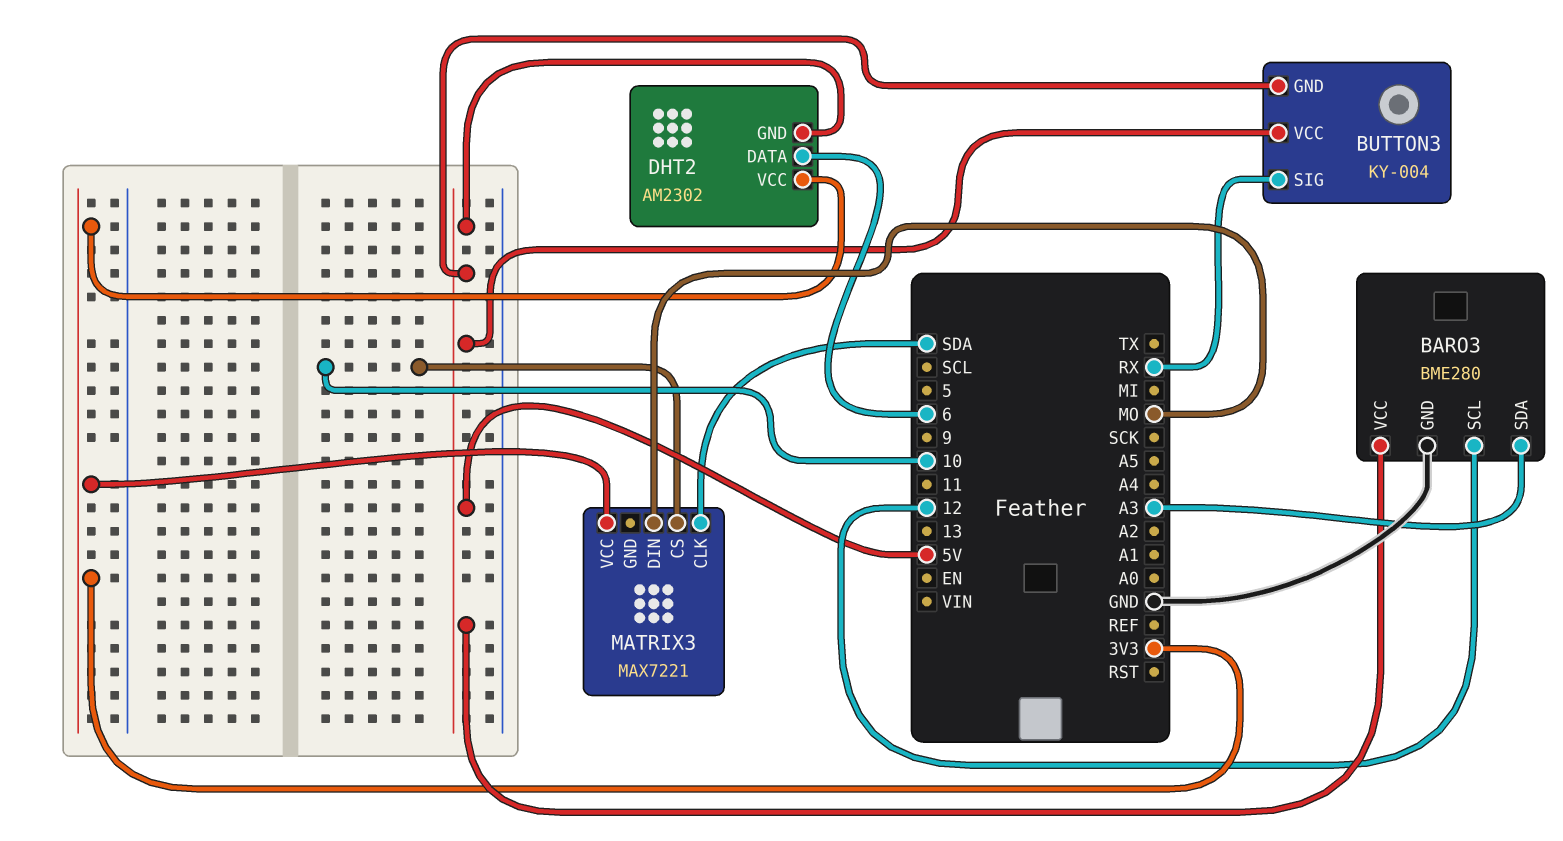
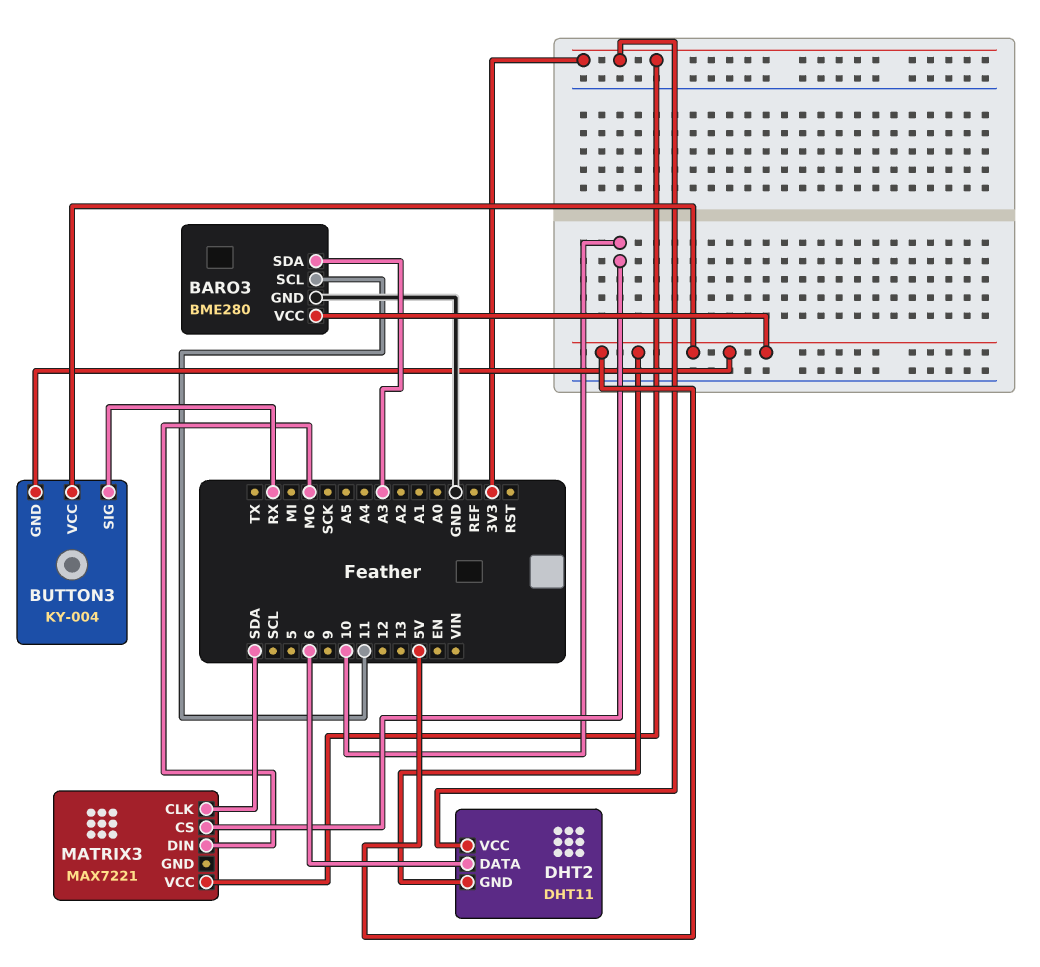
BARO3 pin SCL: 12 -> 11
DHT2: AM2302 -> DHT11

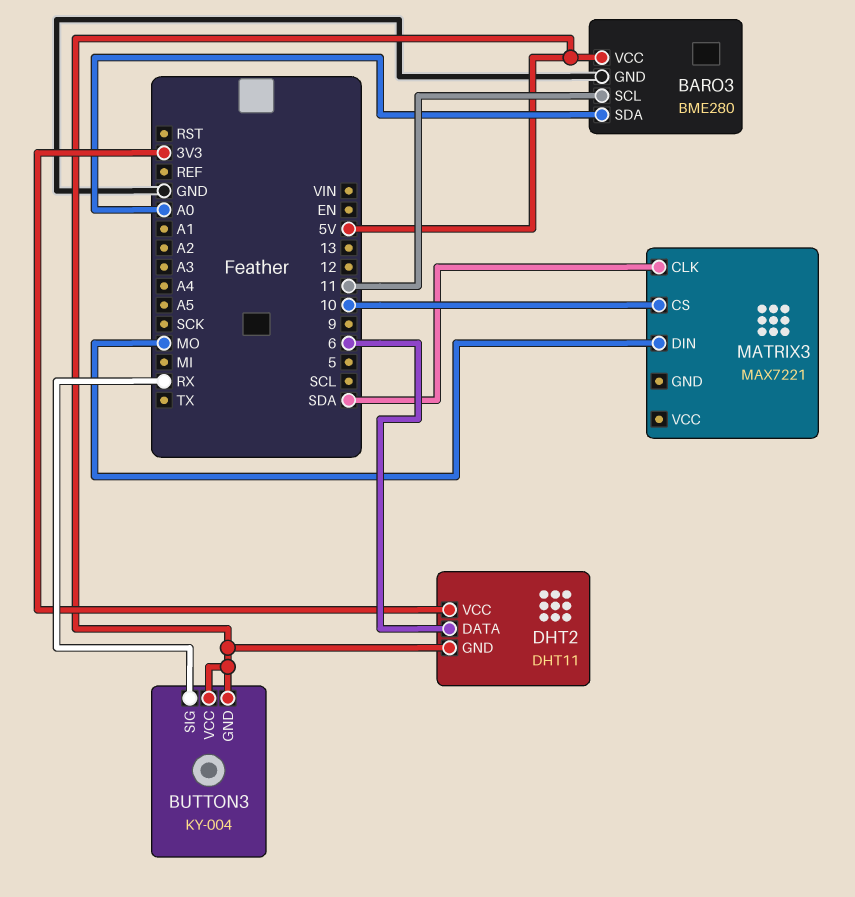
BARO3 pin SDA: A3 -> A0
MATRIX3 pin VCC: 3V3 -> none

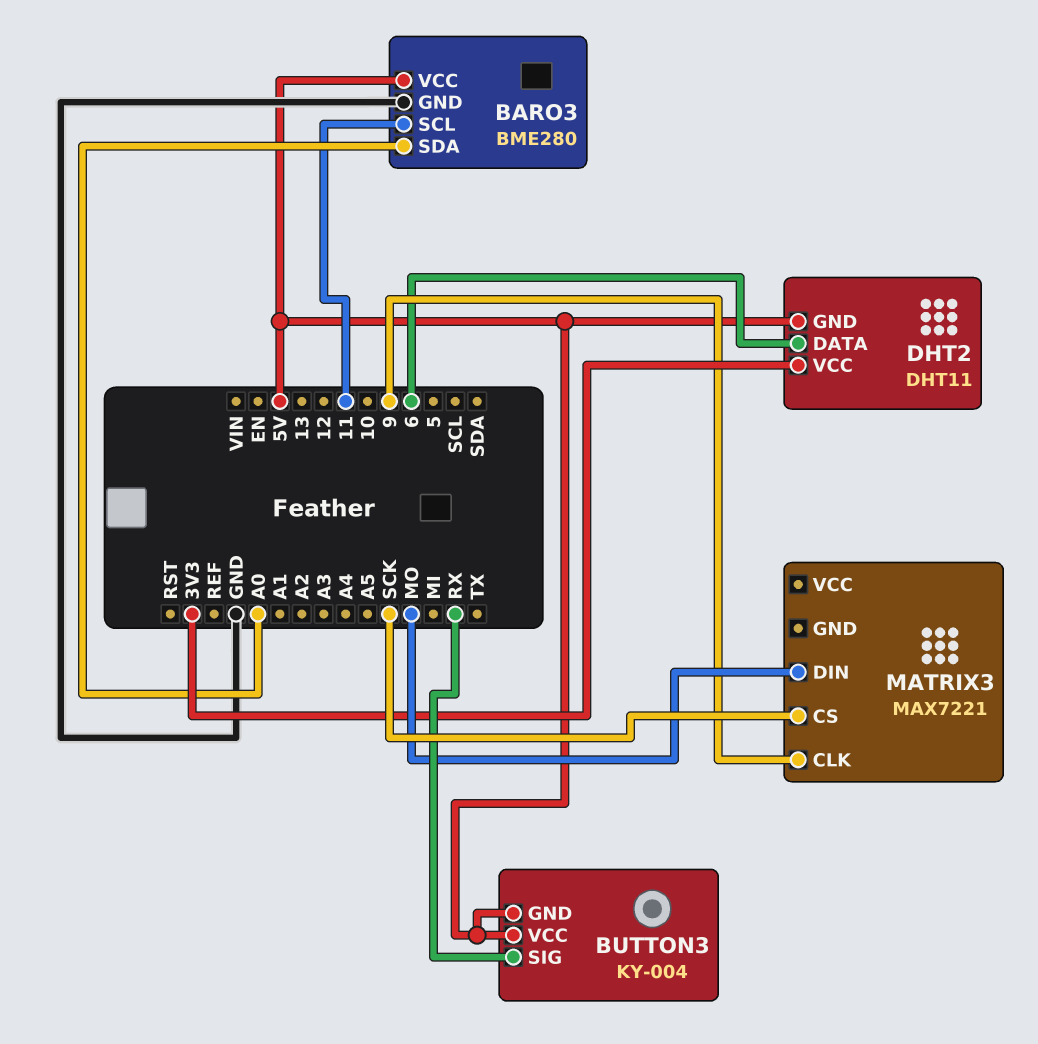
MATRIX3 pin CLK: SDA -> 9
MATRIX3 pin CS: 10 -> SCK

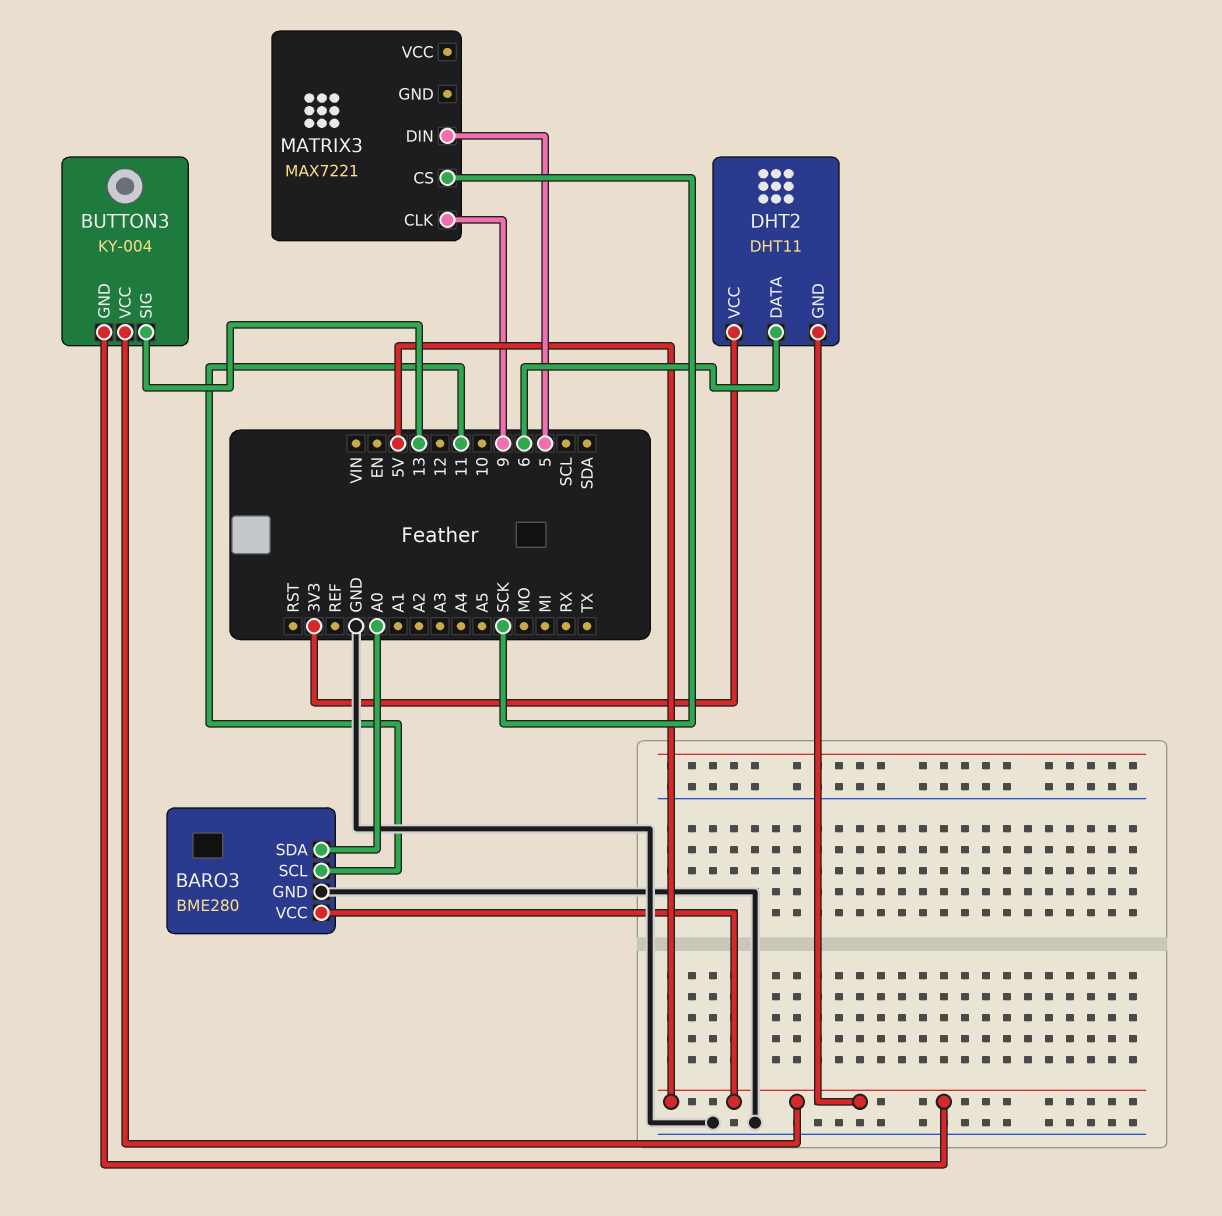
BUTTON3 pin SIG: RX -> 13
MATRIX3 pin DIN: MO -> 5

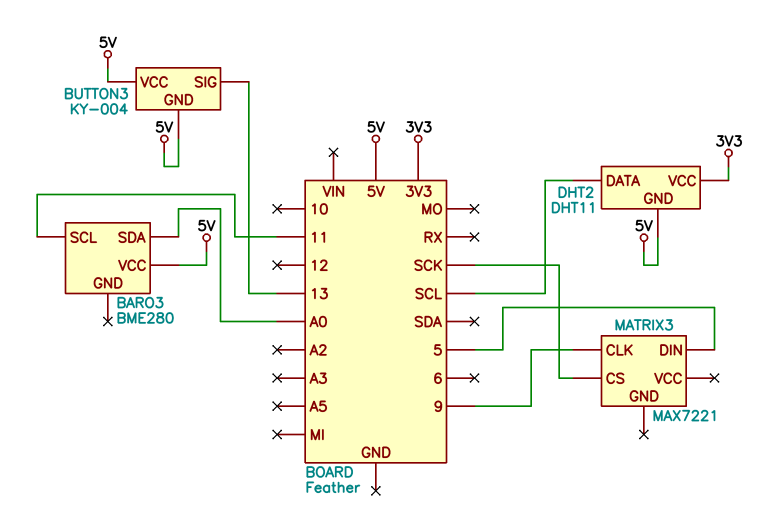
BARO3 pin GND: GND -> none
DHT2 pin DATA: 6 -> SCL

